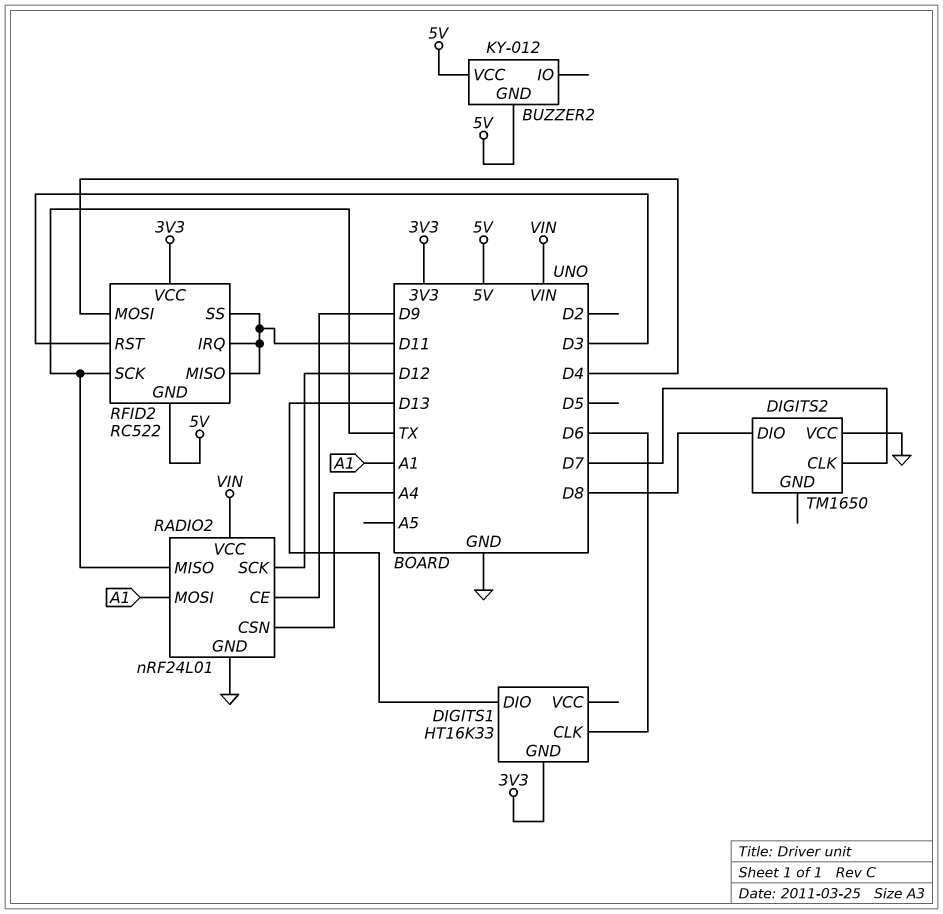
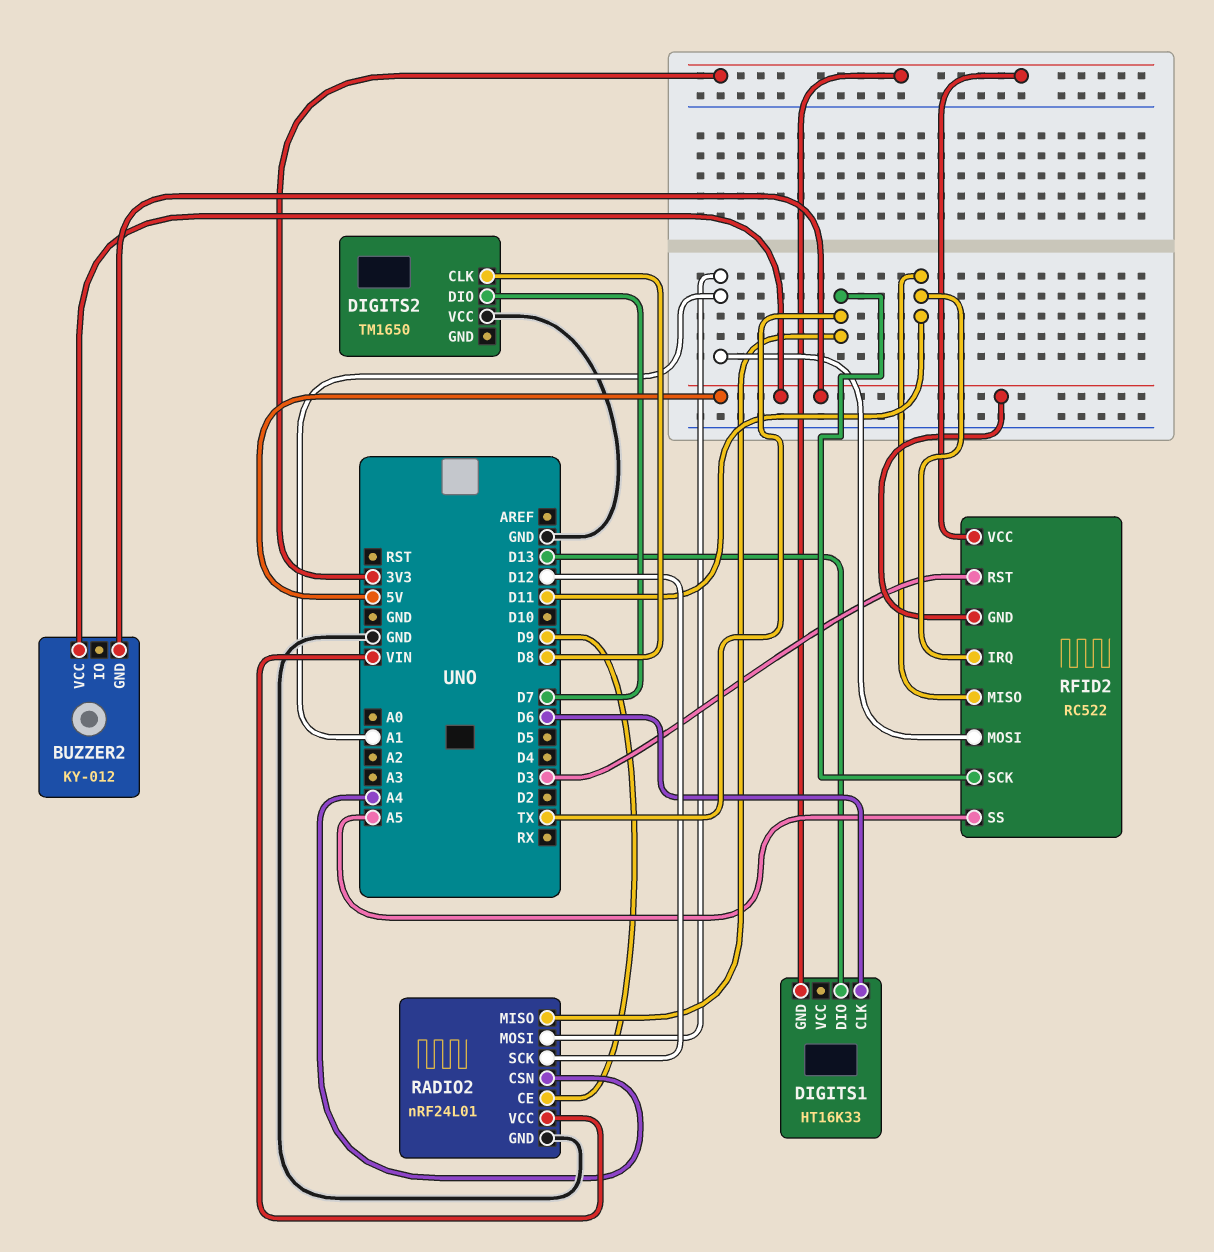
DIGITS2 pin CLK: D7 -> D8
DIGITS2 pin DIO: D8 -> D7
RFID2 pin MOSI: D4 -> A1
RFID2 pin SS: D11 -> A5

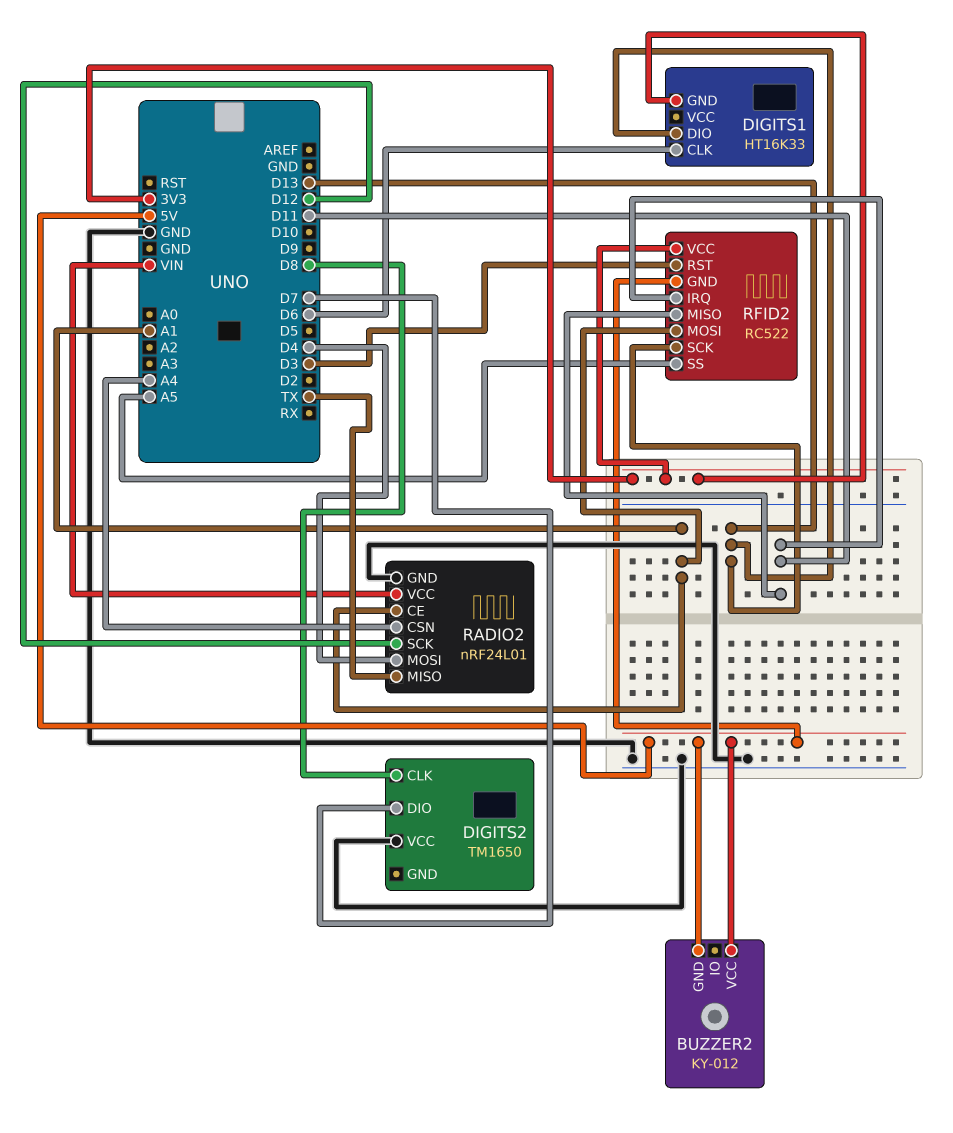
RADIO2 pin CE: D9 -> A1
RADIO2 pin MOSI: A1 -> D4
RFID2 pin SCK: TX -> D13

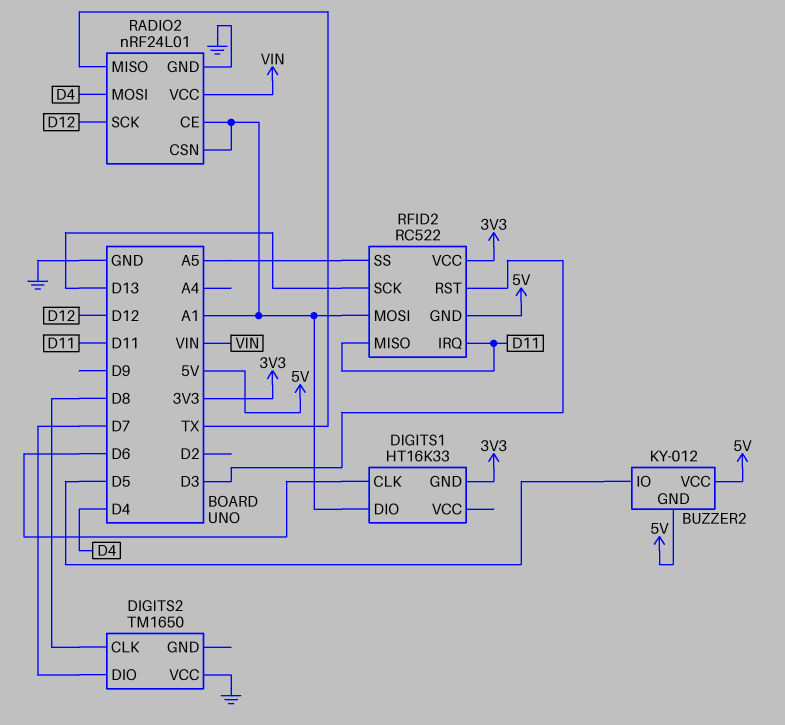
BUZZER2 pin IO: none -> D5
DIGITS1 pin DIO: D13 -> A1
RADIO2 pin CSN: A4 -> A1

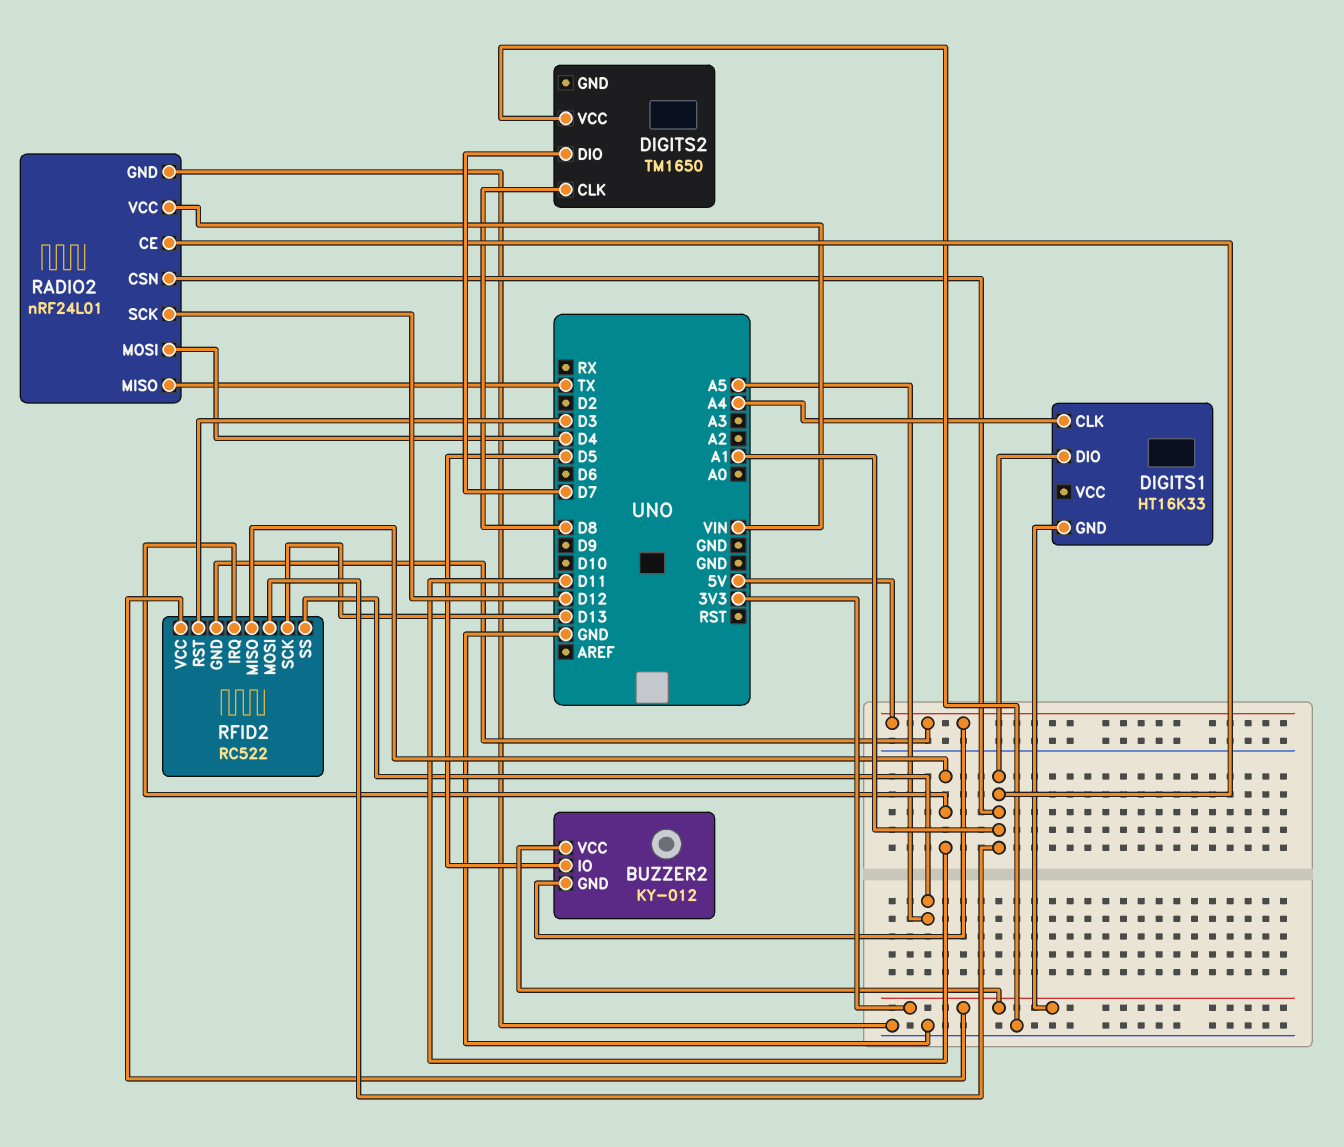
BUZZER2 pin VCC: 5V -> 3V3
DIGITS1 pin CLK: D6 -> A4

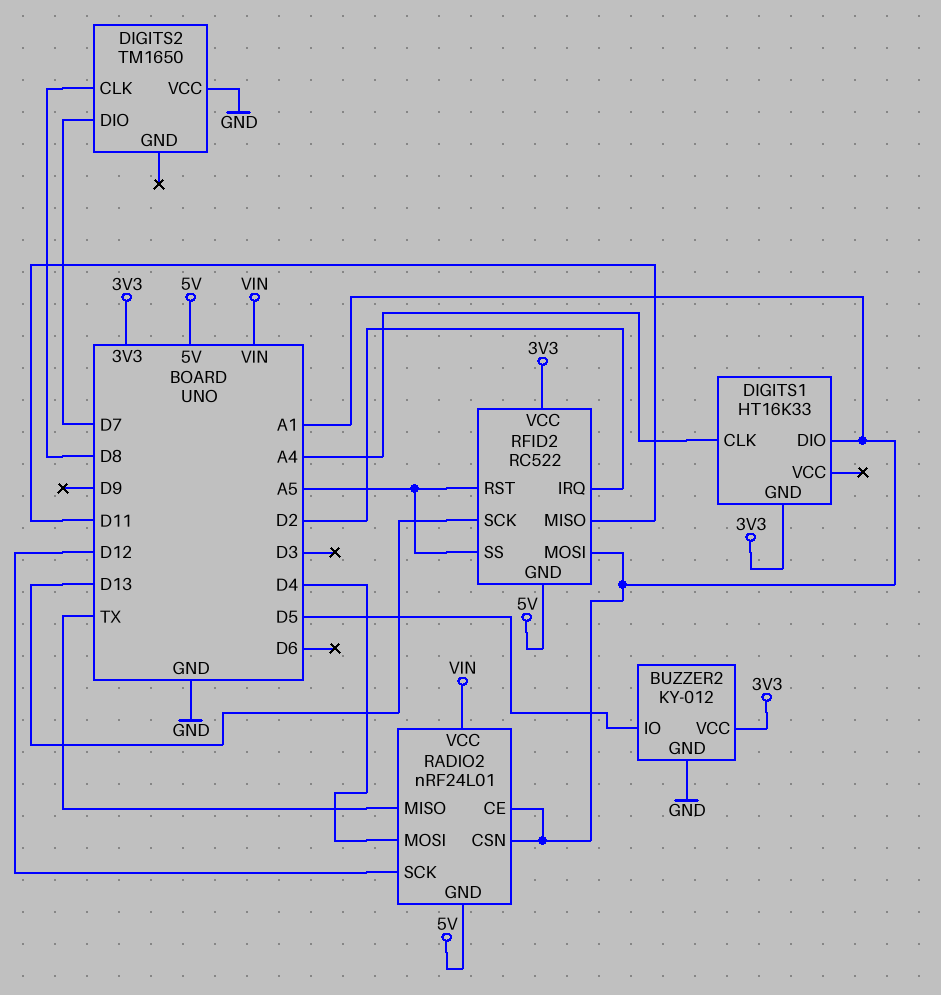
BUZZER2 pin GND: 5V -> GND
RADIO2 pin GND: GND -> 5V
RFID2 pin IRQ: D11 -> D2
RFID2 pin RST: D3 -> A5

